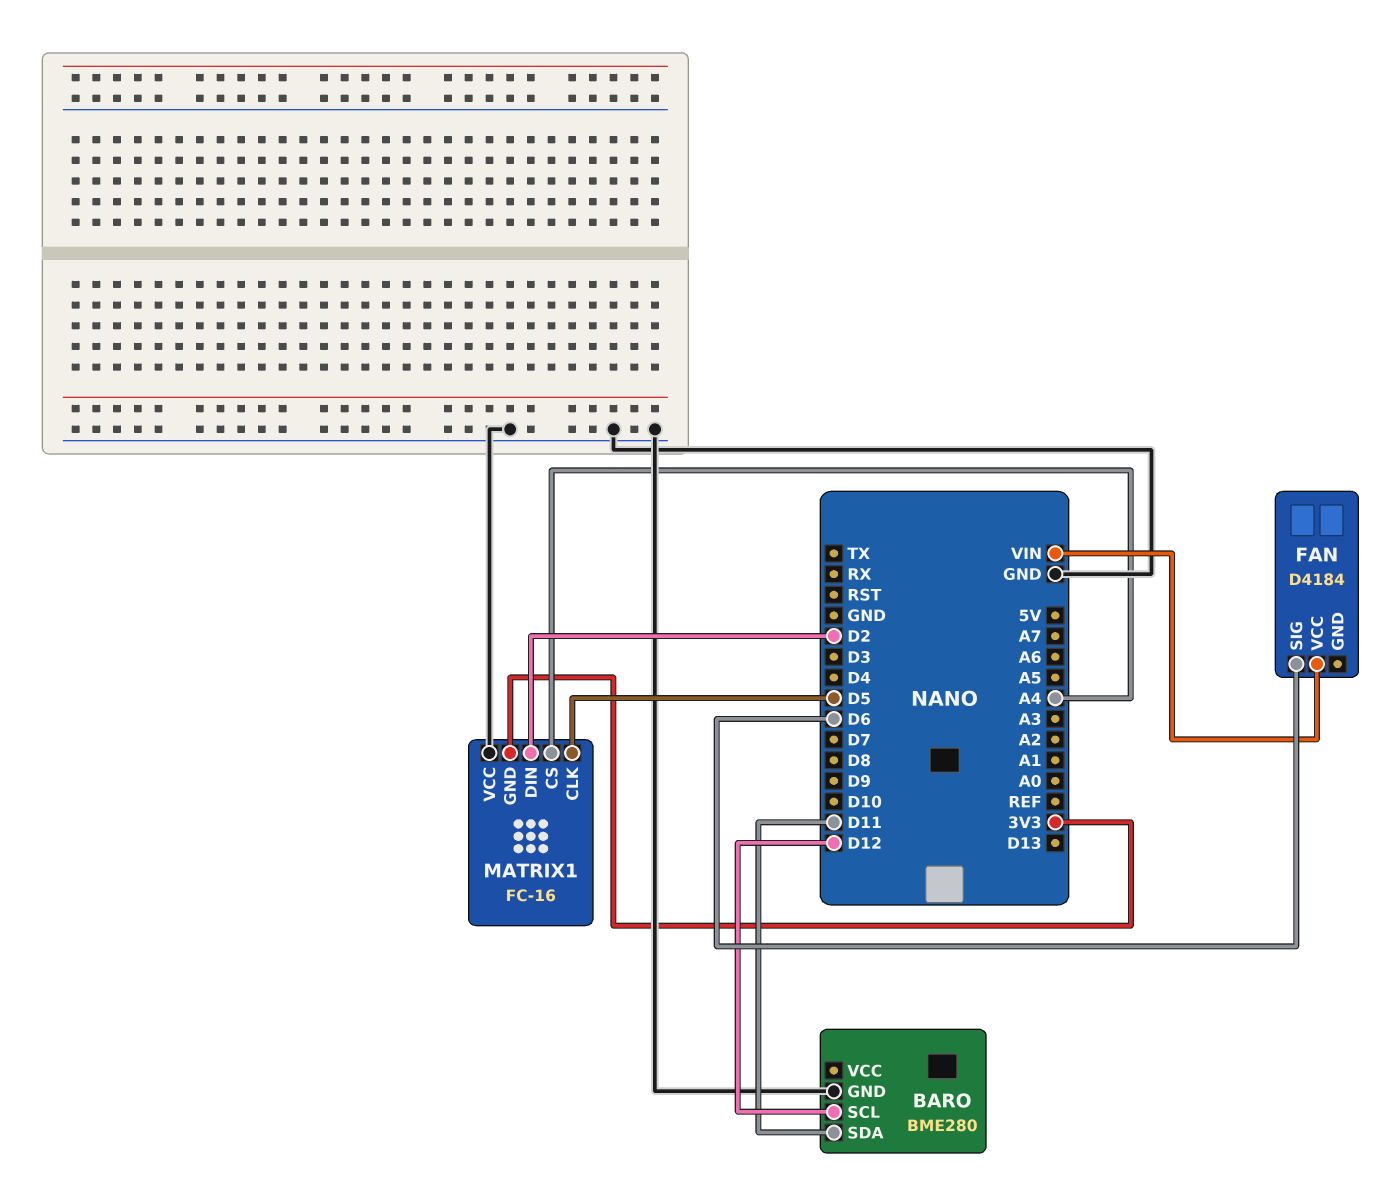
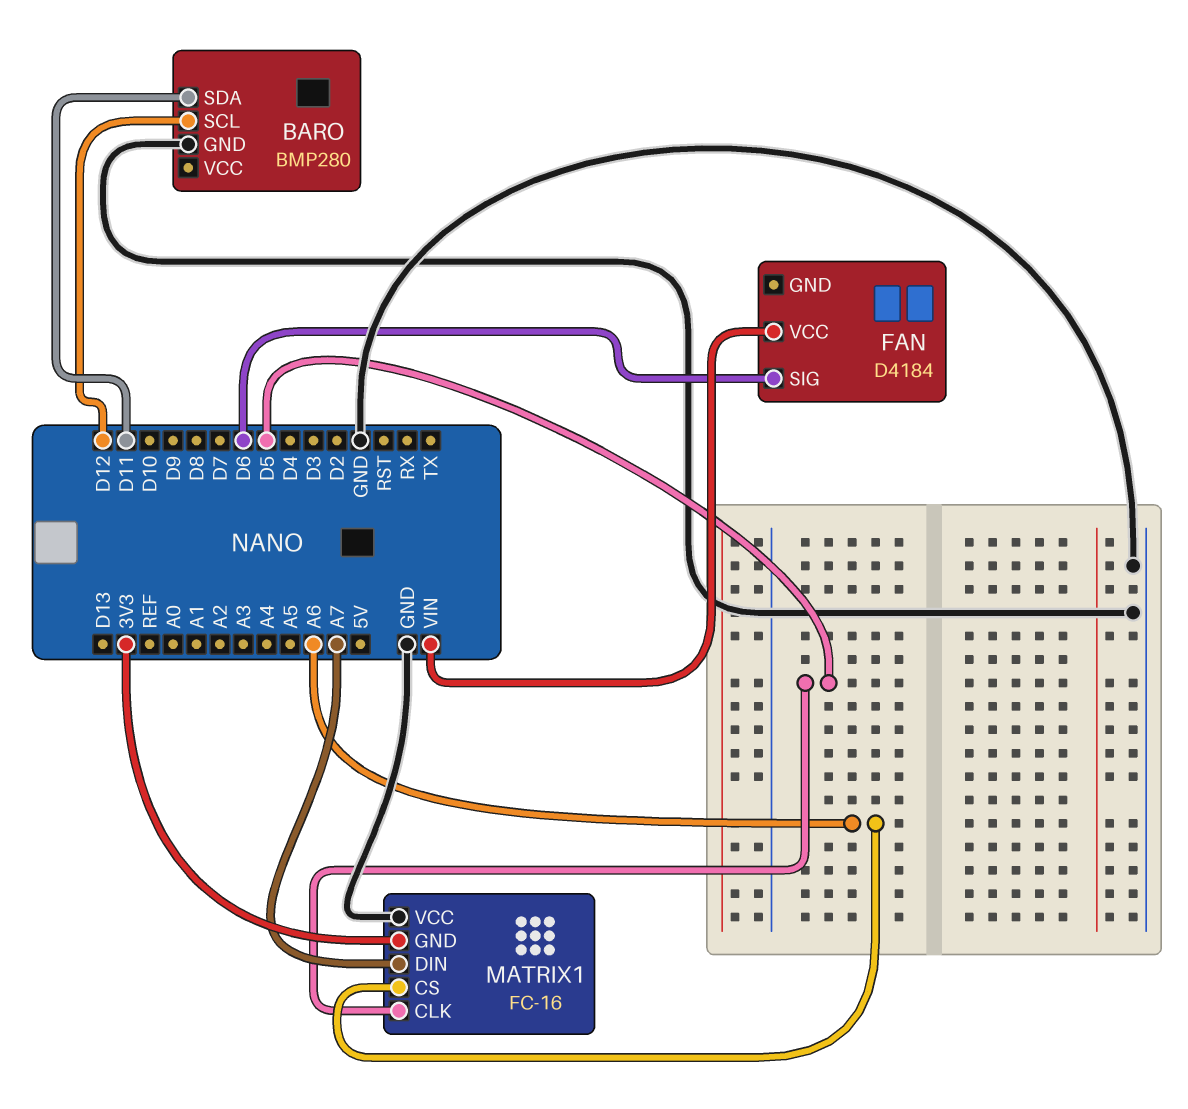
BARO: BME280 -> BMP280
MATRIX1 pin CS: A4 -> A6
MATRIX1 pin DIN: D2 -> A7

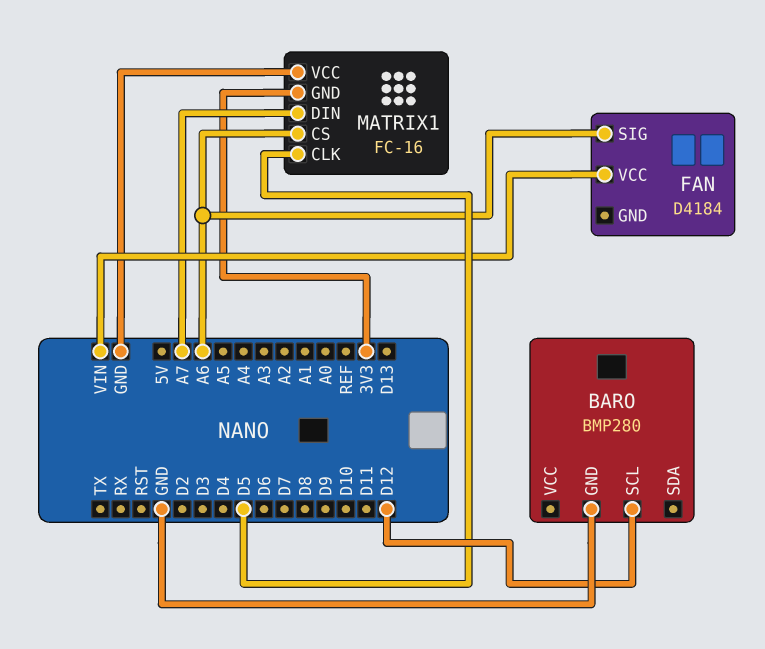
BARO pin SDA: D11 -> none
FAN pin SIG: D6 -> A6

